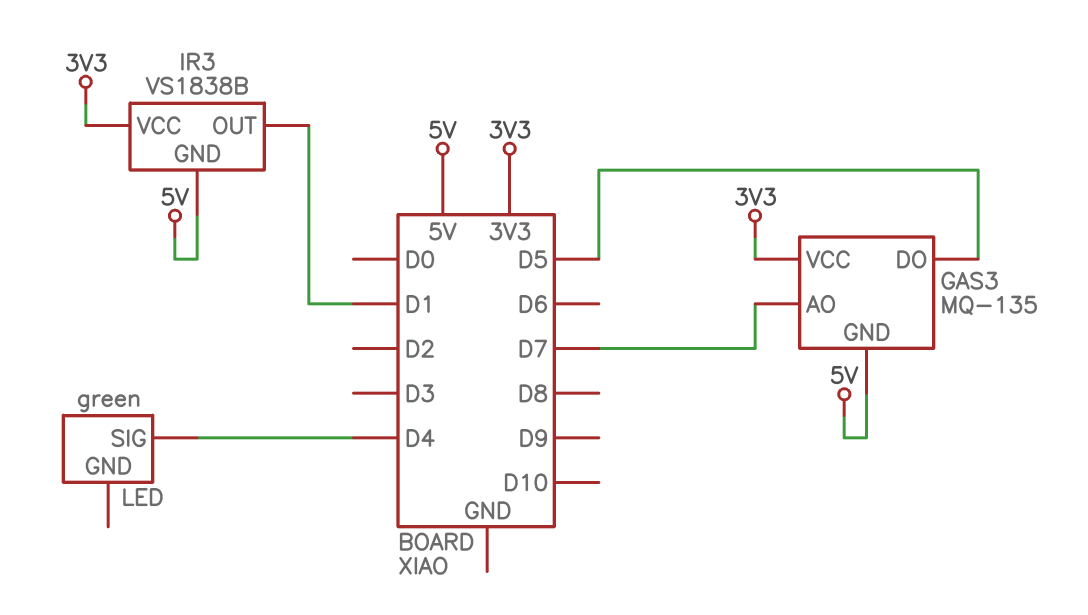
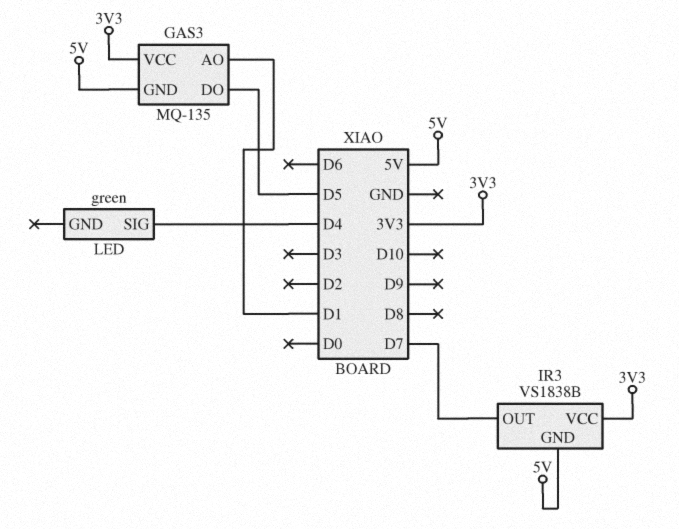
GAS3 pin AO: D7 -> D1
IR3 pin OUT: D1 -> D7

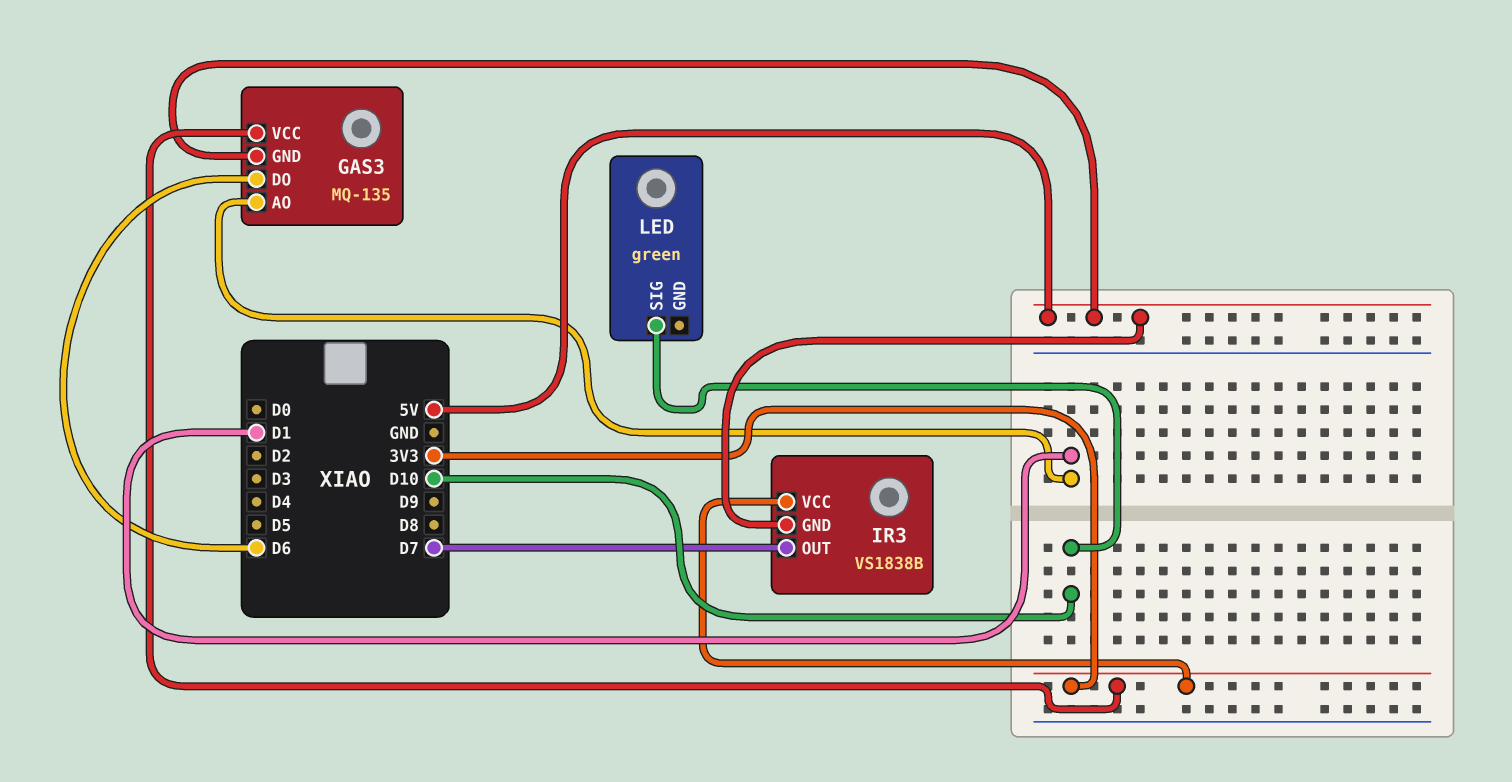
GAS3 pin DO: D5 -> D6
LED pin SIG: D4 -> D10

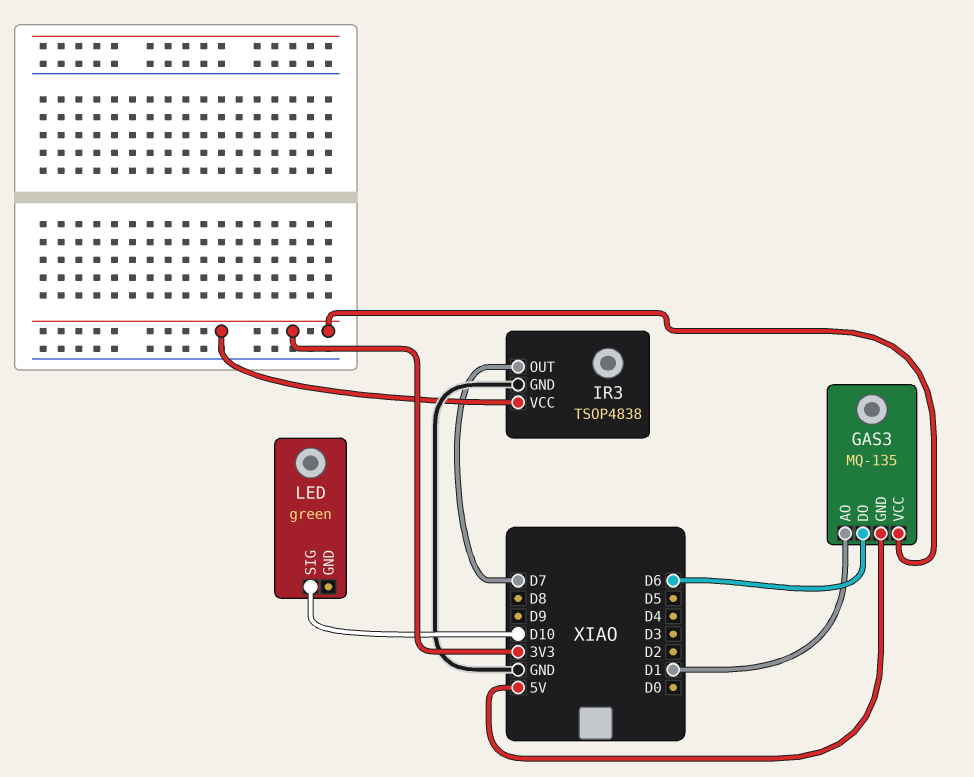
IR3: VS1838B -> TSOP4838
IR3 pin GND: 5V -> GND

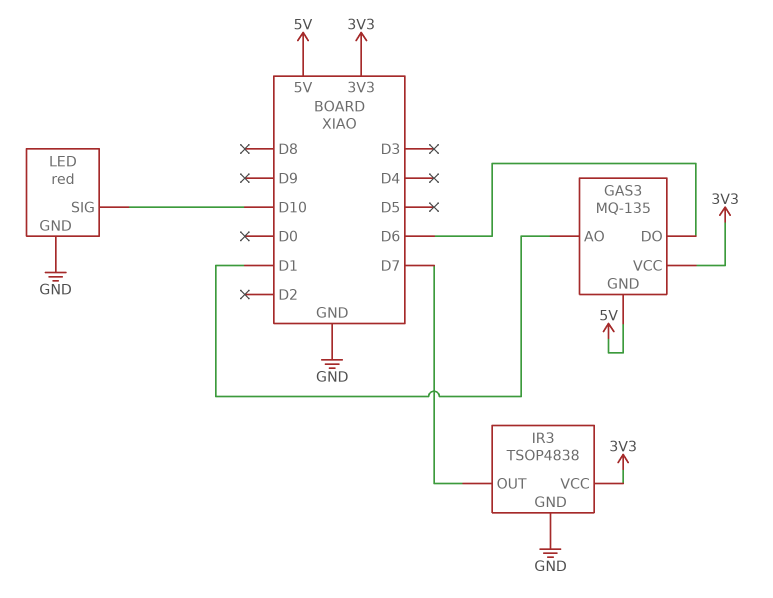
LED: green -> red
LED pin GND: none -> GND

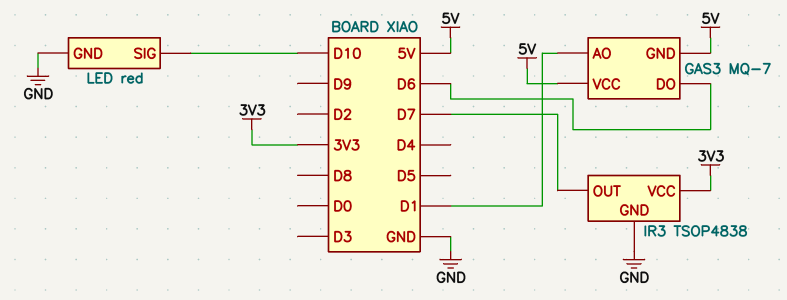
GAS3: MQ-135 -> MQ-7
GAS3 pin VCC: 3V3 -> 5V

